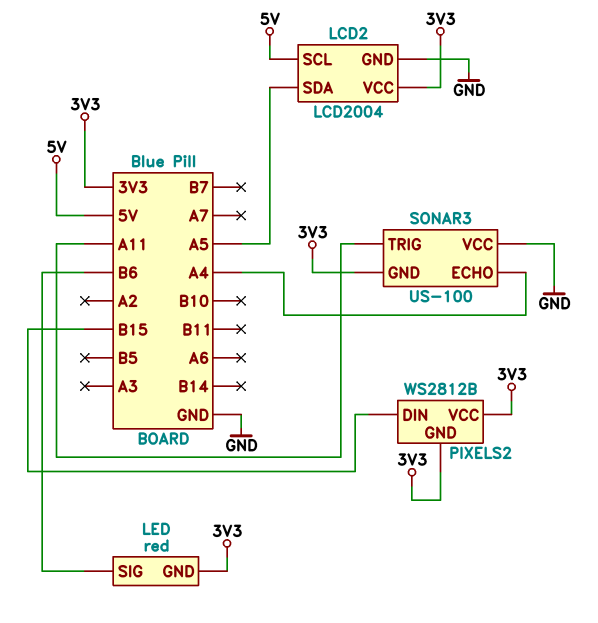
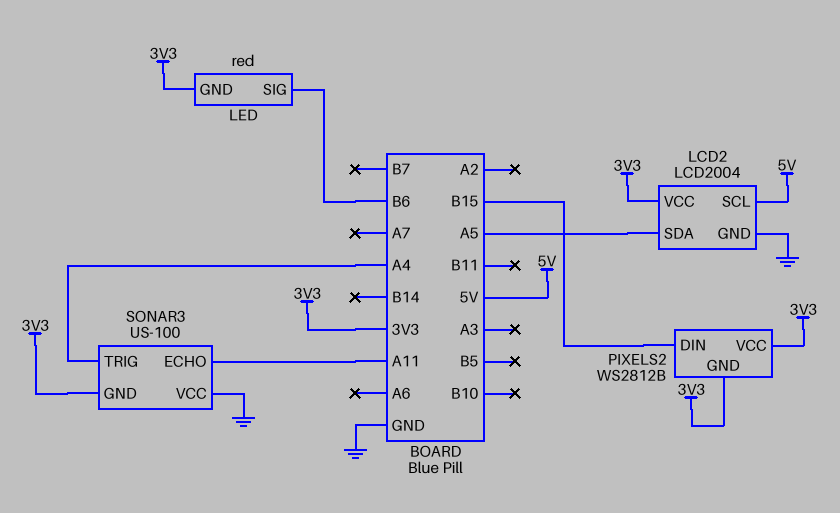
SONAR3 pin ECHO: A4 -> A11
SONAR3 pin TRIG: A11 -> A4

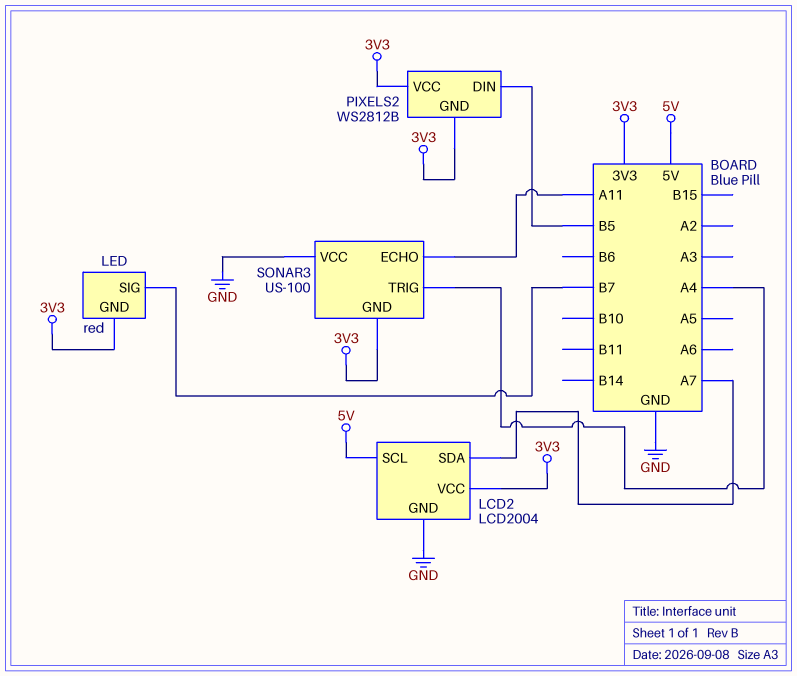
LCD2 pin SDA: A5 -> A7
LED pin SIG: B6 -> B7
PIXELS2 pin DIN: B15 -> B5

